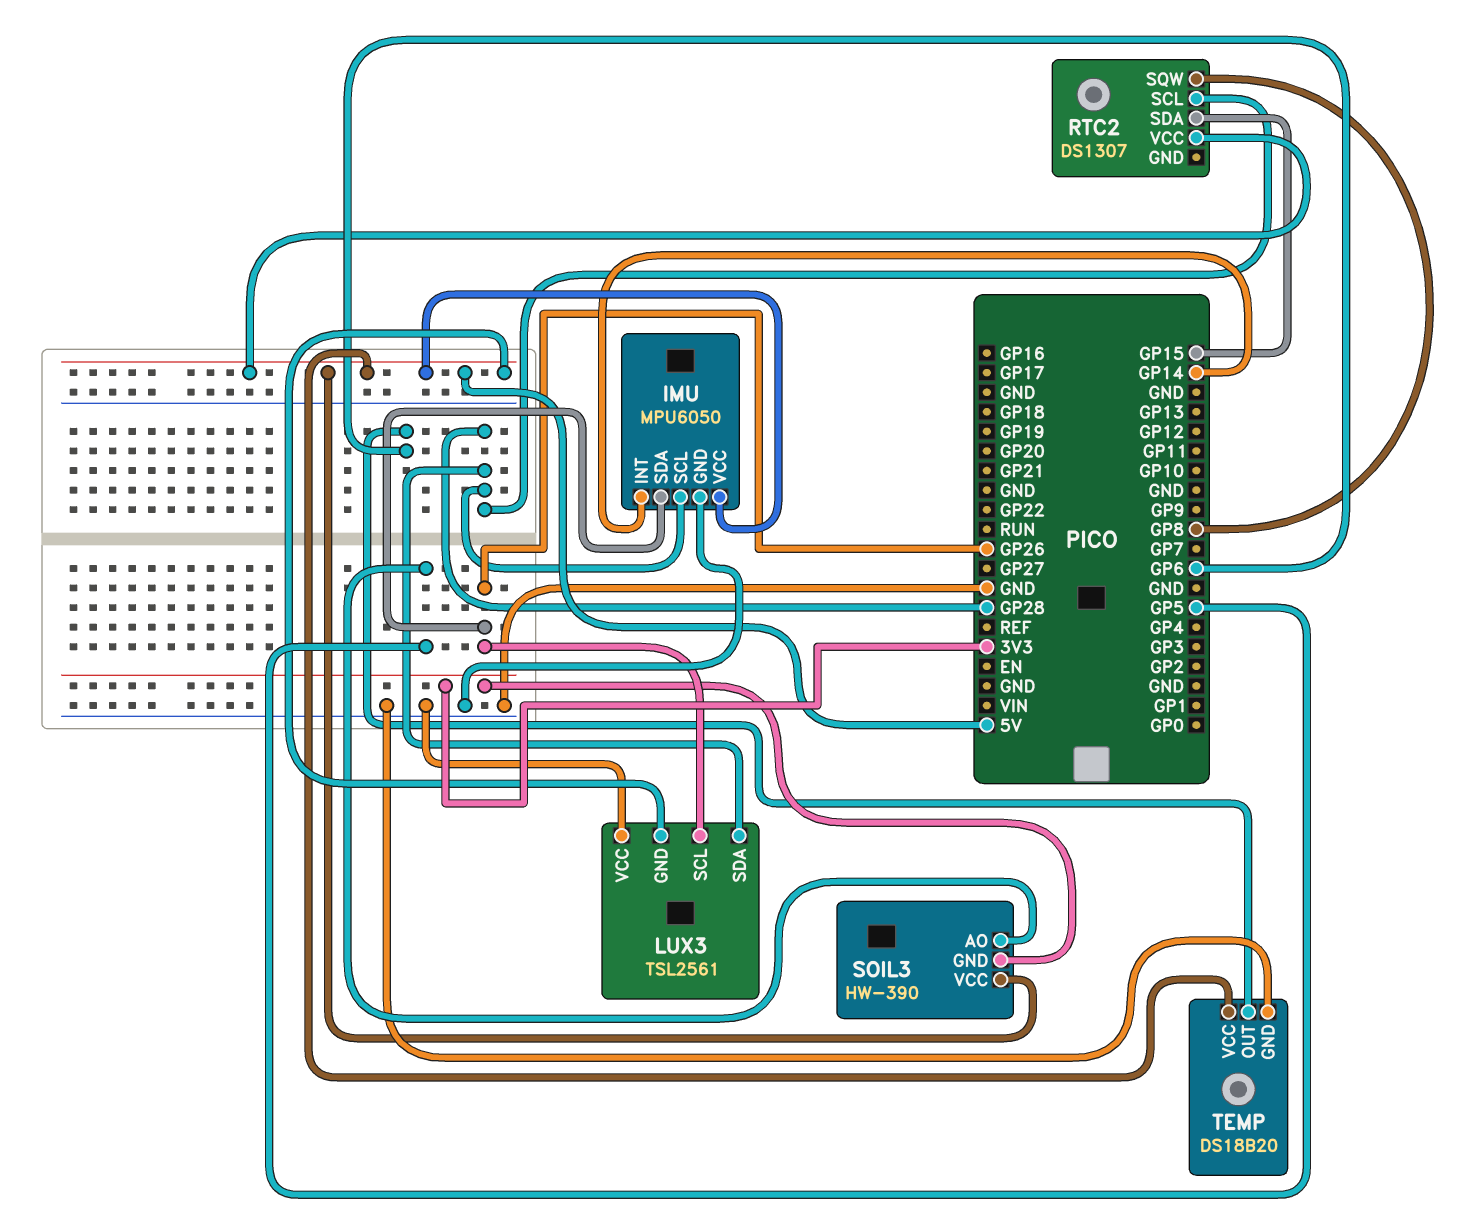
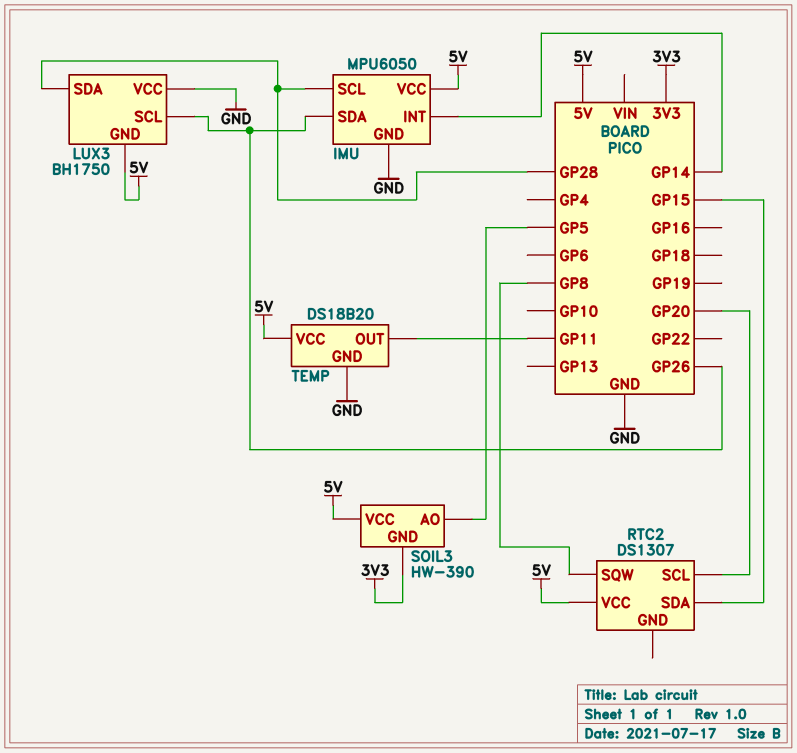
LUX3: TSL2561 -> BH1750
RTC2 pin SCL: GP28 -> GP20
TEMP pin OUT: GP6 -> GP11

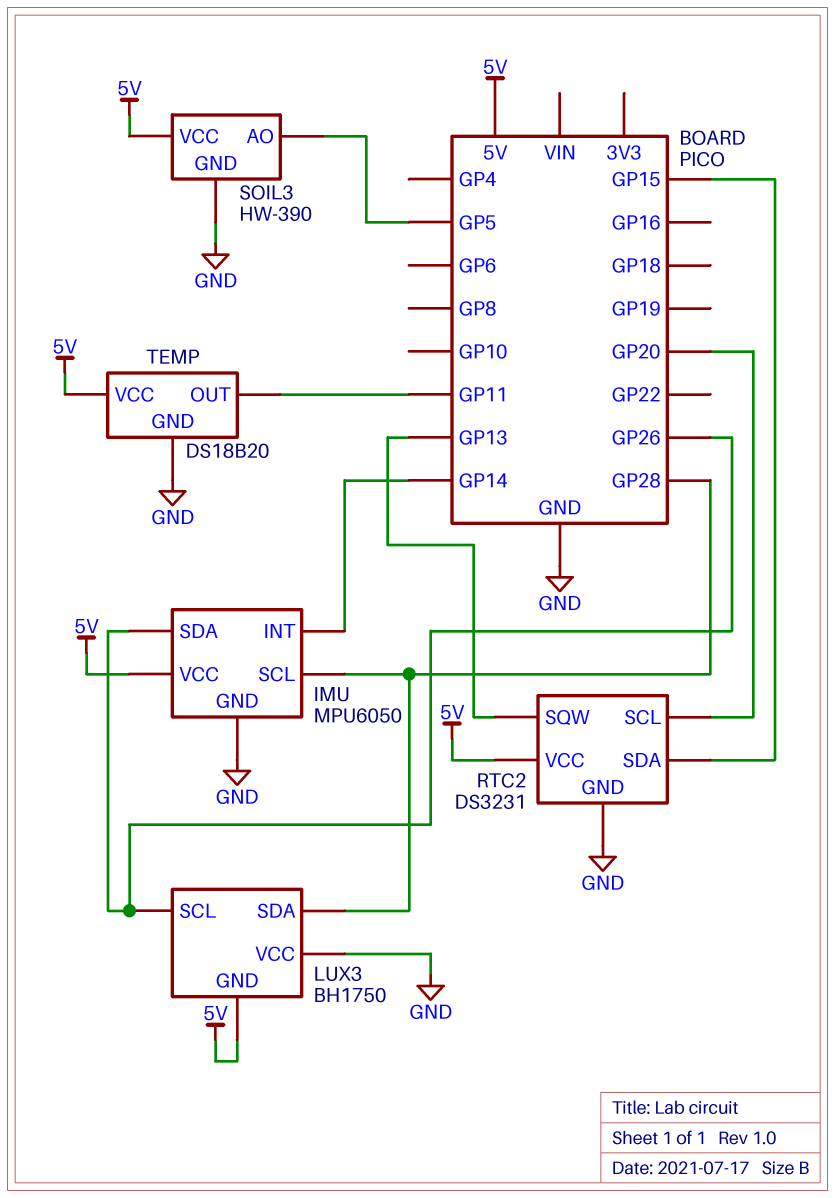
RTC2: DS1307 -> DS3231
RTC2 pin GND: none -> GND
RTC2 pin SQW: GP8 -> GP13
SOIL3 pin GND: 3V3 -> GND

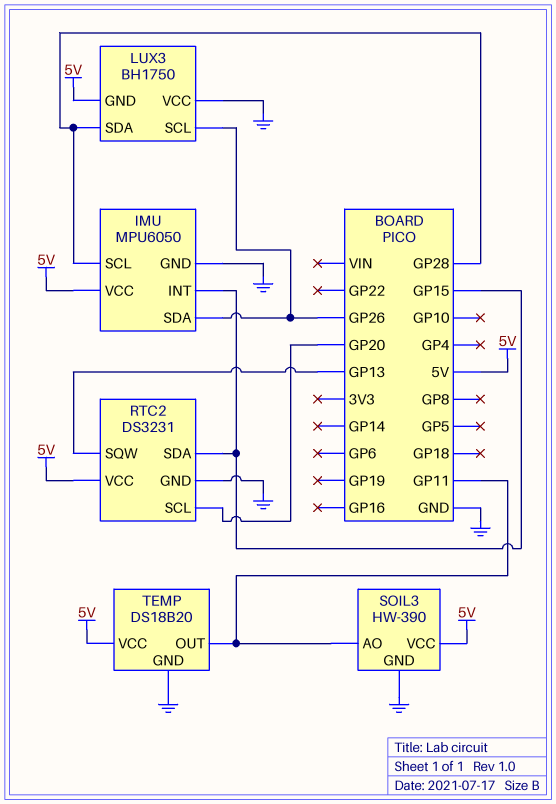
IMU pin INT: GP14 -> GP15
SOIL3 pin AO: GP5 -> GP11

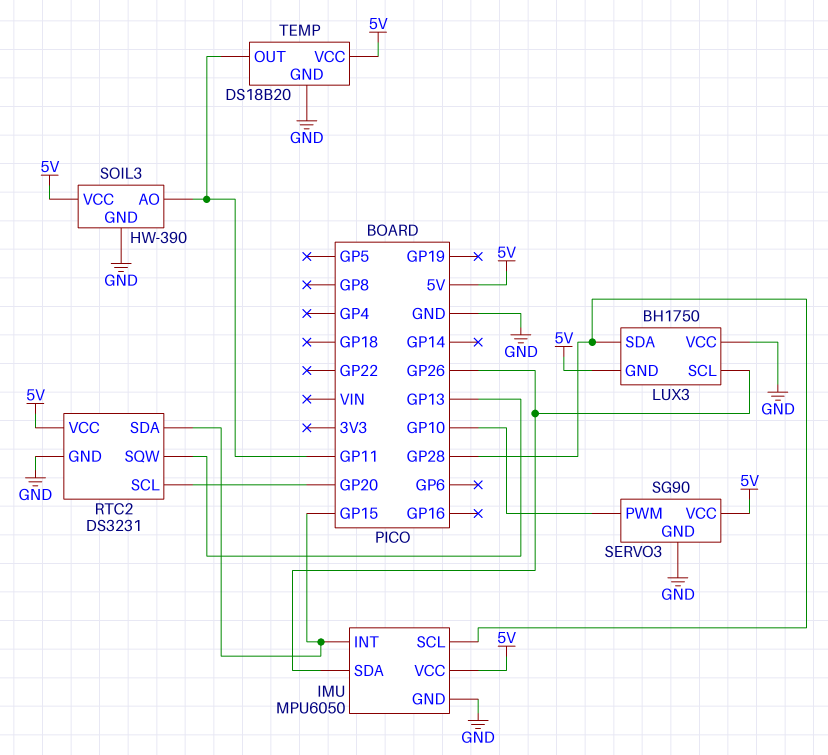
SERVO3: none -> SG90
SERVO3 pin GND: none -> GND
SERVO3 pin PWM: none -> GP10
SERVO3 pin VCC: none -> 5V

